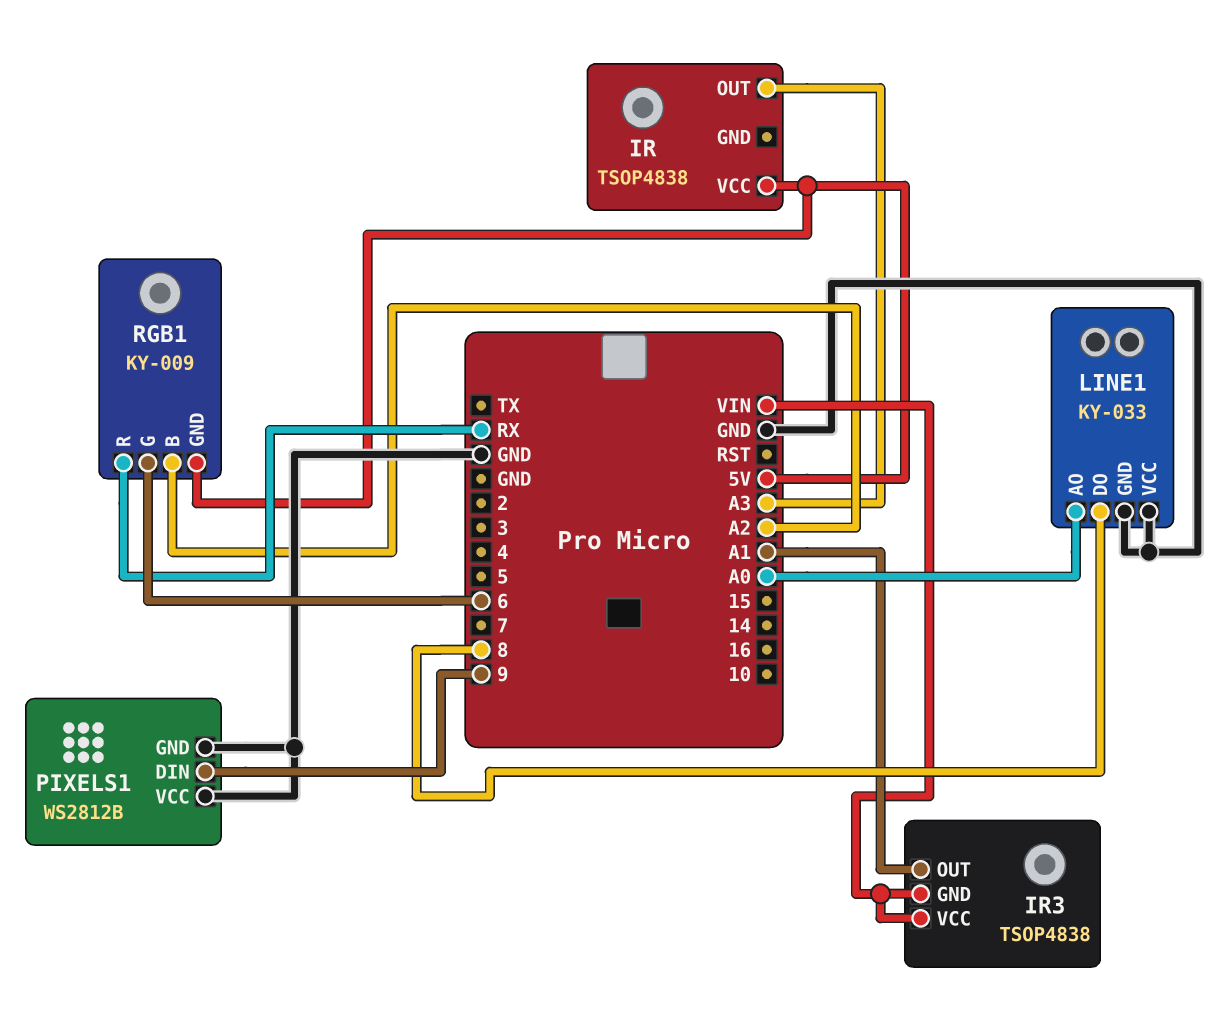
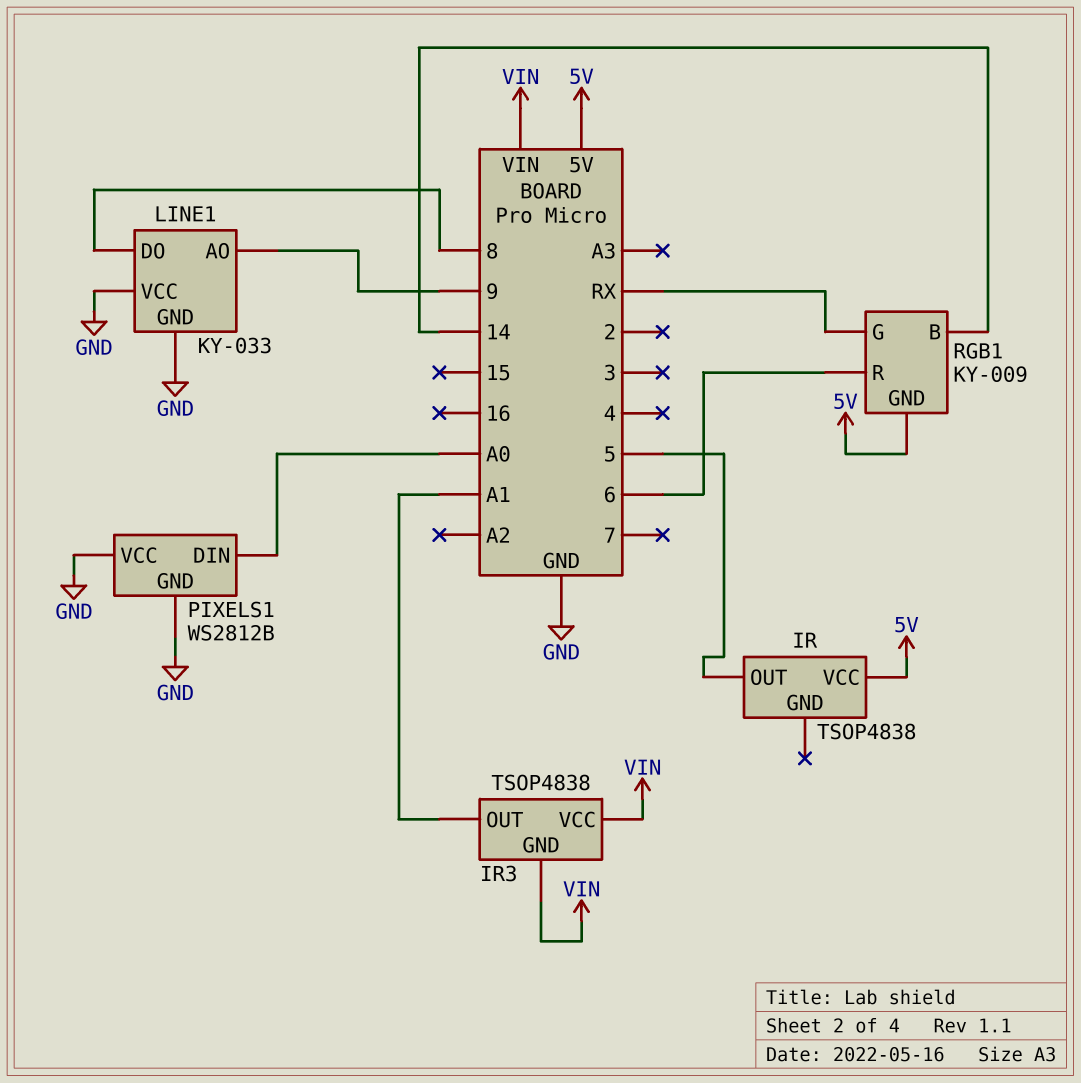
IR pin OUT: A3 -> 5
LINE1 pin AO: A0 -> 9
PIXELS1 pin DIN: 9 -> A0
RGB1 pin B: A2 -> 14
RGB1 pin G: 6 -> RX
RGB1 pin R: RX -> 6

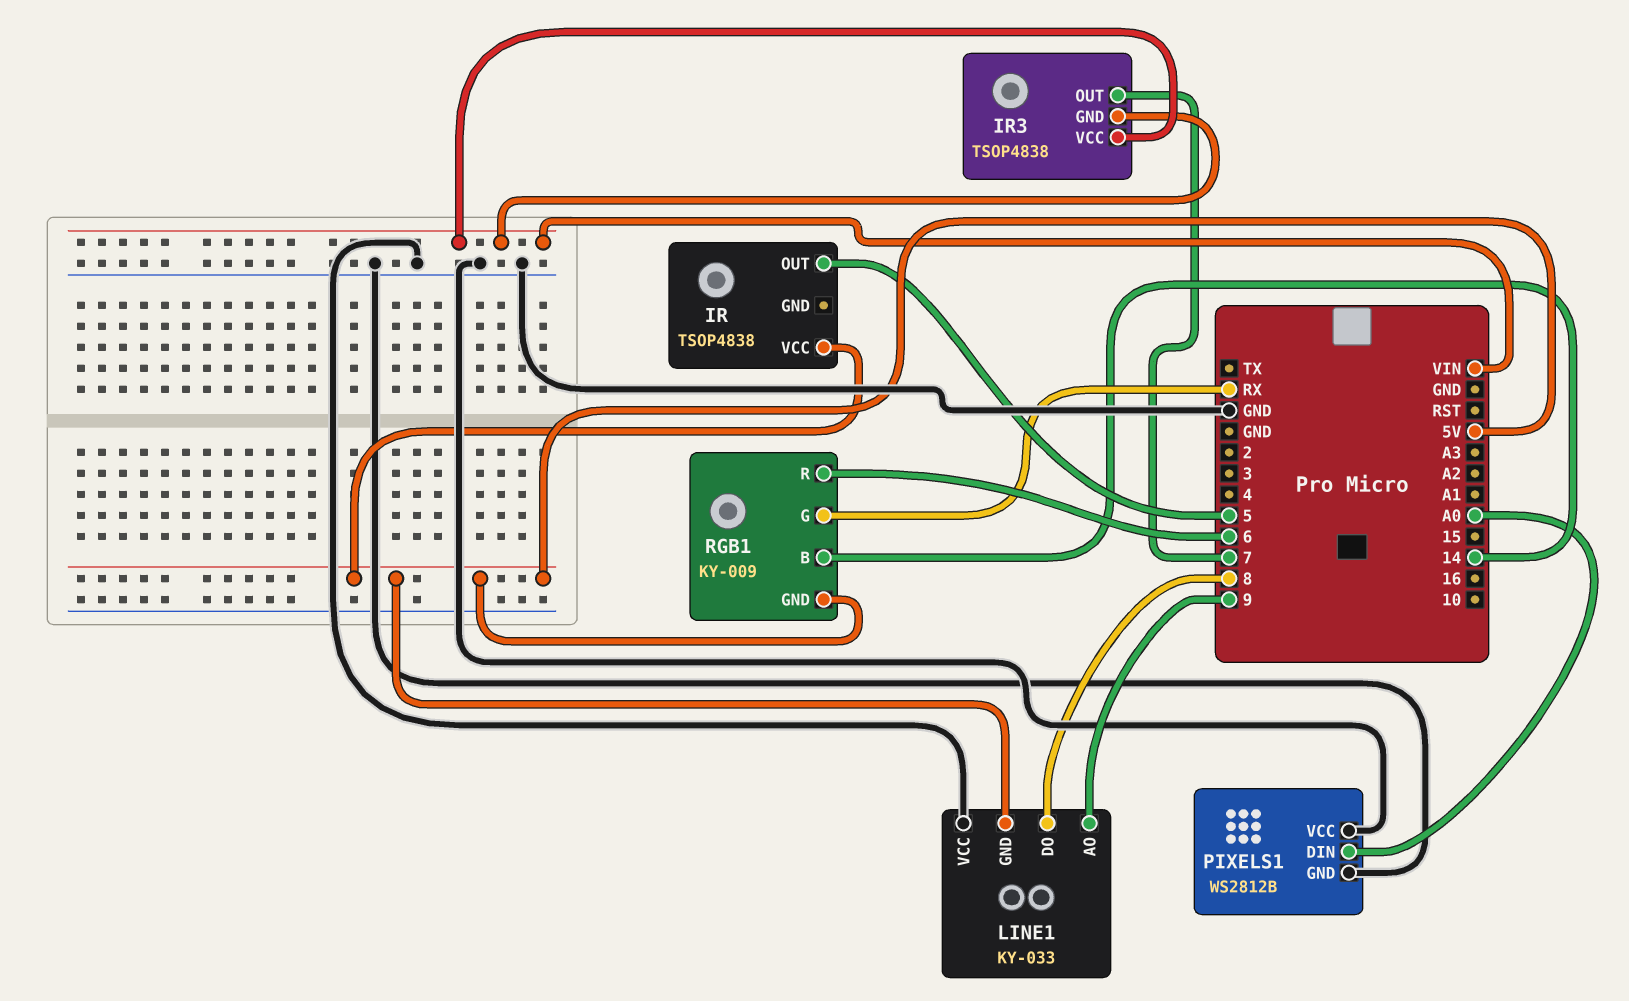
IR3 pin OUT: A1 -> 7
LINE1 pin GND: GND -> 5V

